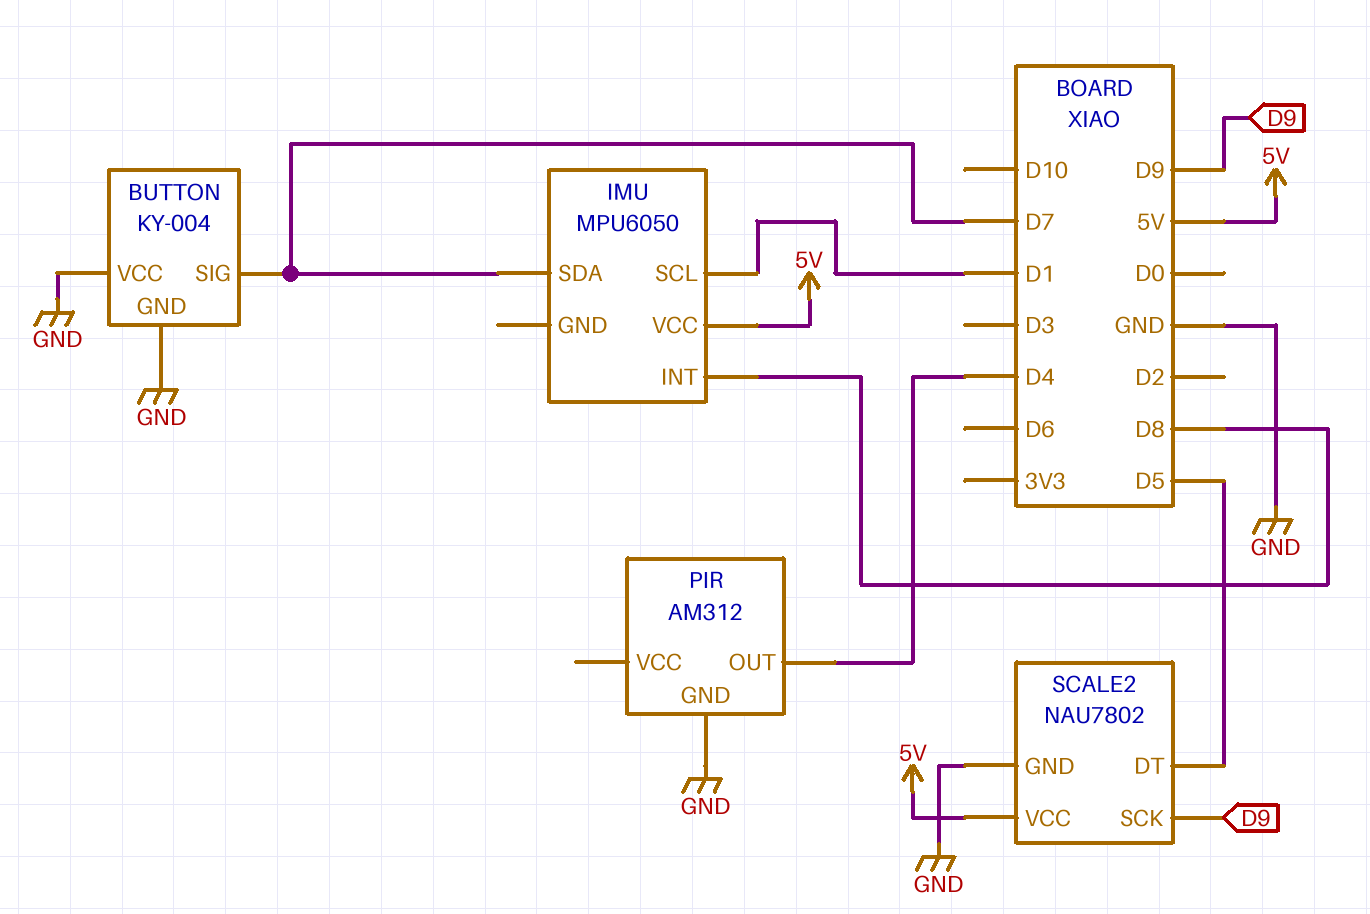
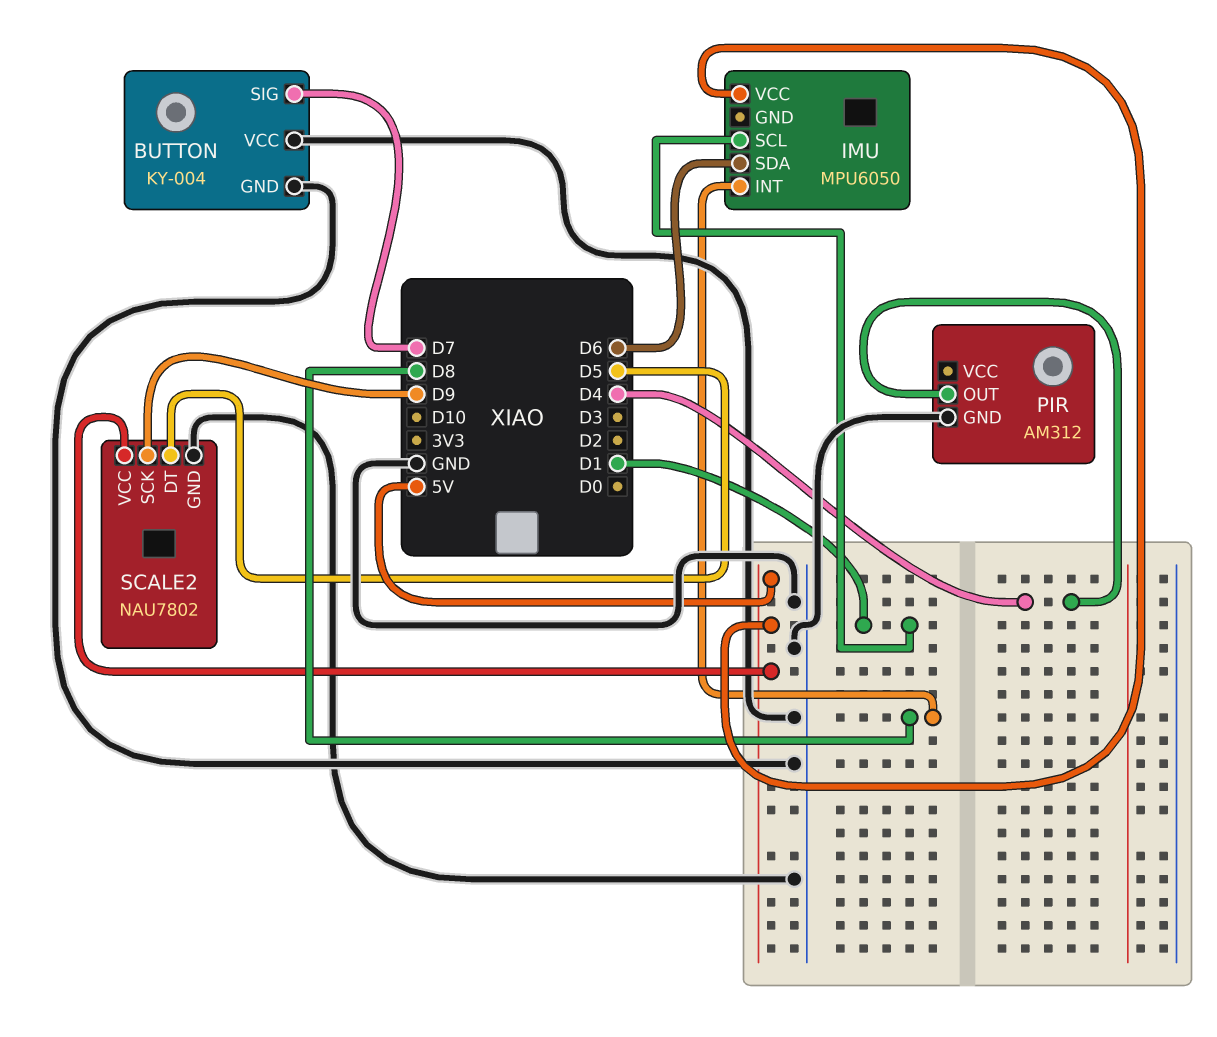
IMU pin SDA: D7 -> D6

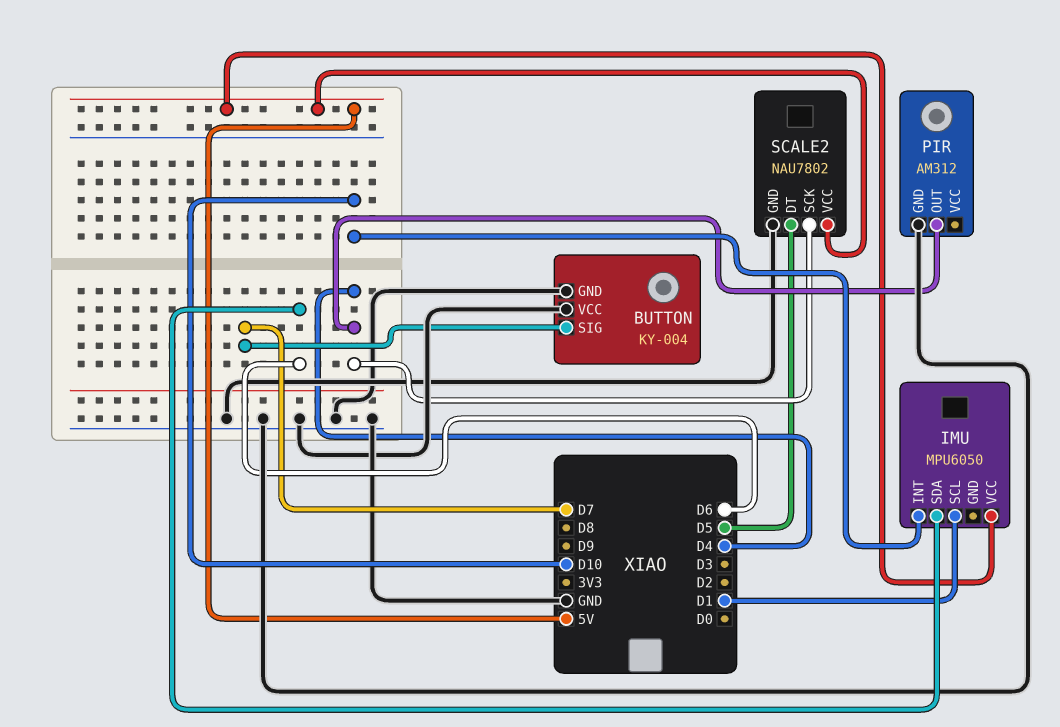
IMU pin INT: D8 -> D10
SCALE2 pin SCK: D9 -> D4

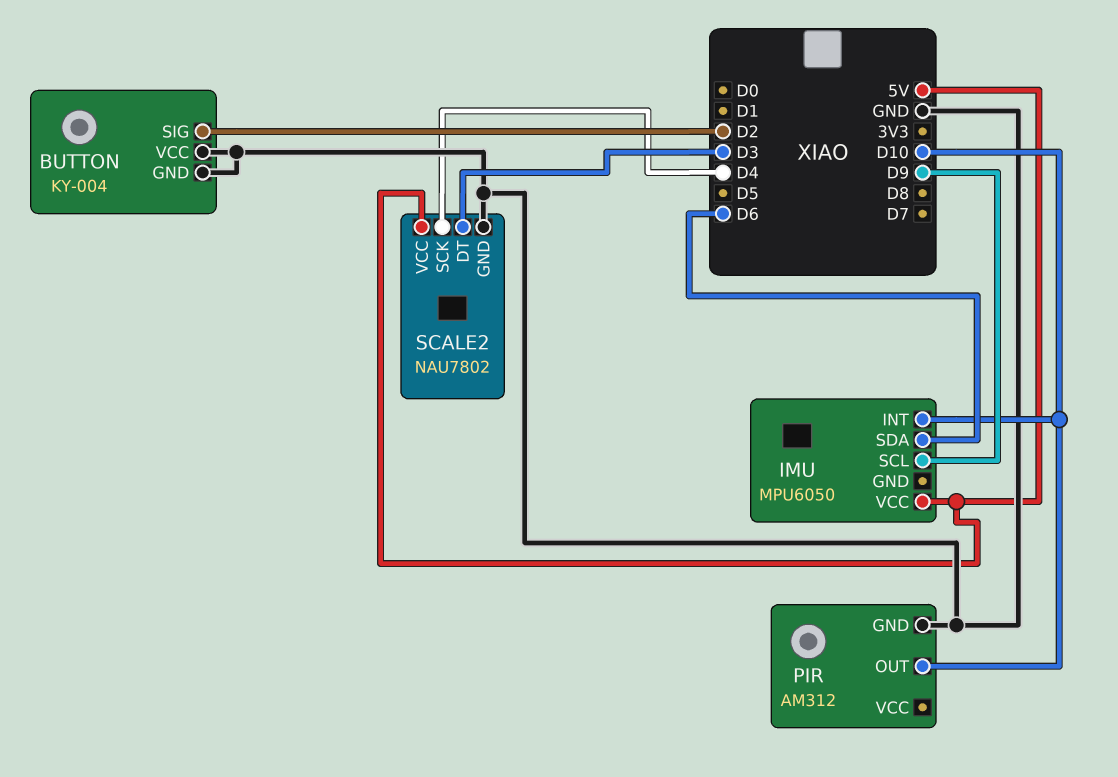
BUTTON pin SIG: D7 -> D2
IMU pin SCL: D1 -> D9
PIR pin OUT: D4 -> D10
SCALE2 pin DT: D5 -> D3

